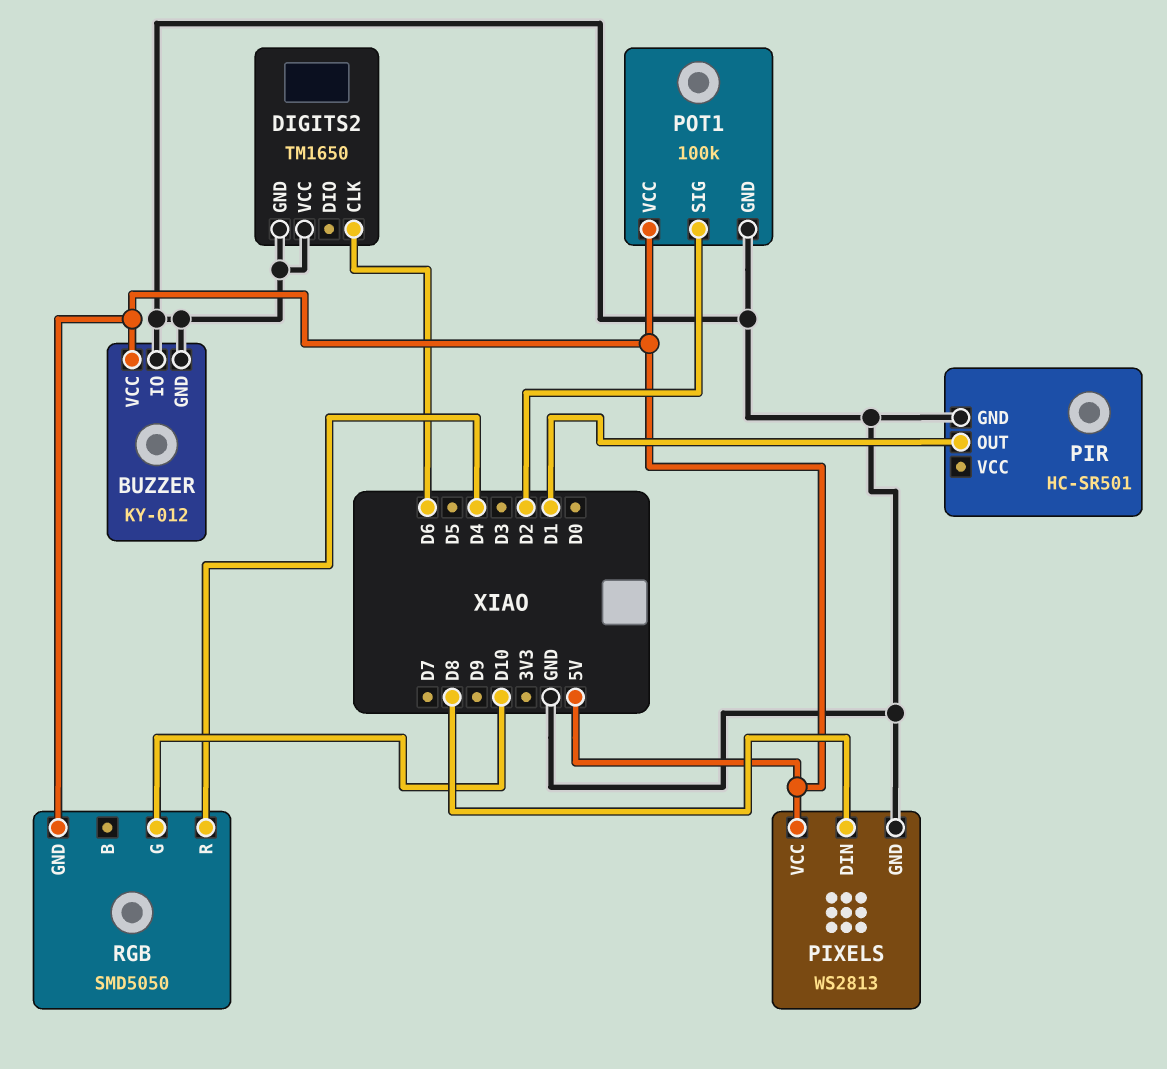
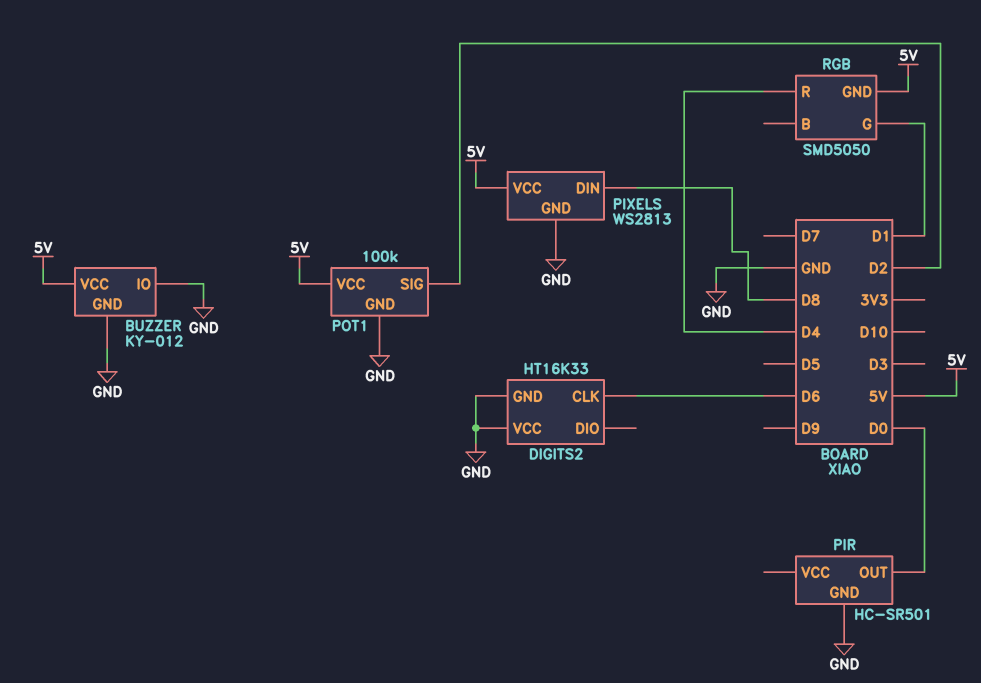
DIGITS2: TM1650 -> HT16K33
PIR pin OUT: D1 -> D0
RGB pin G: D10 -> D1

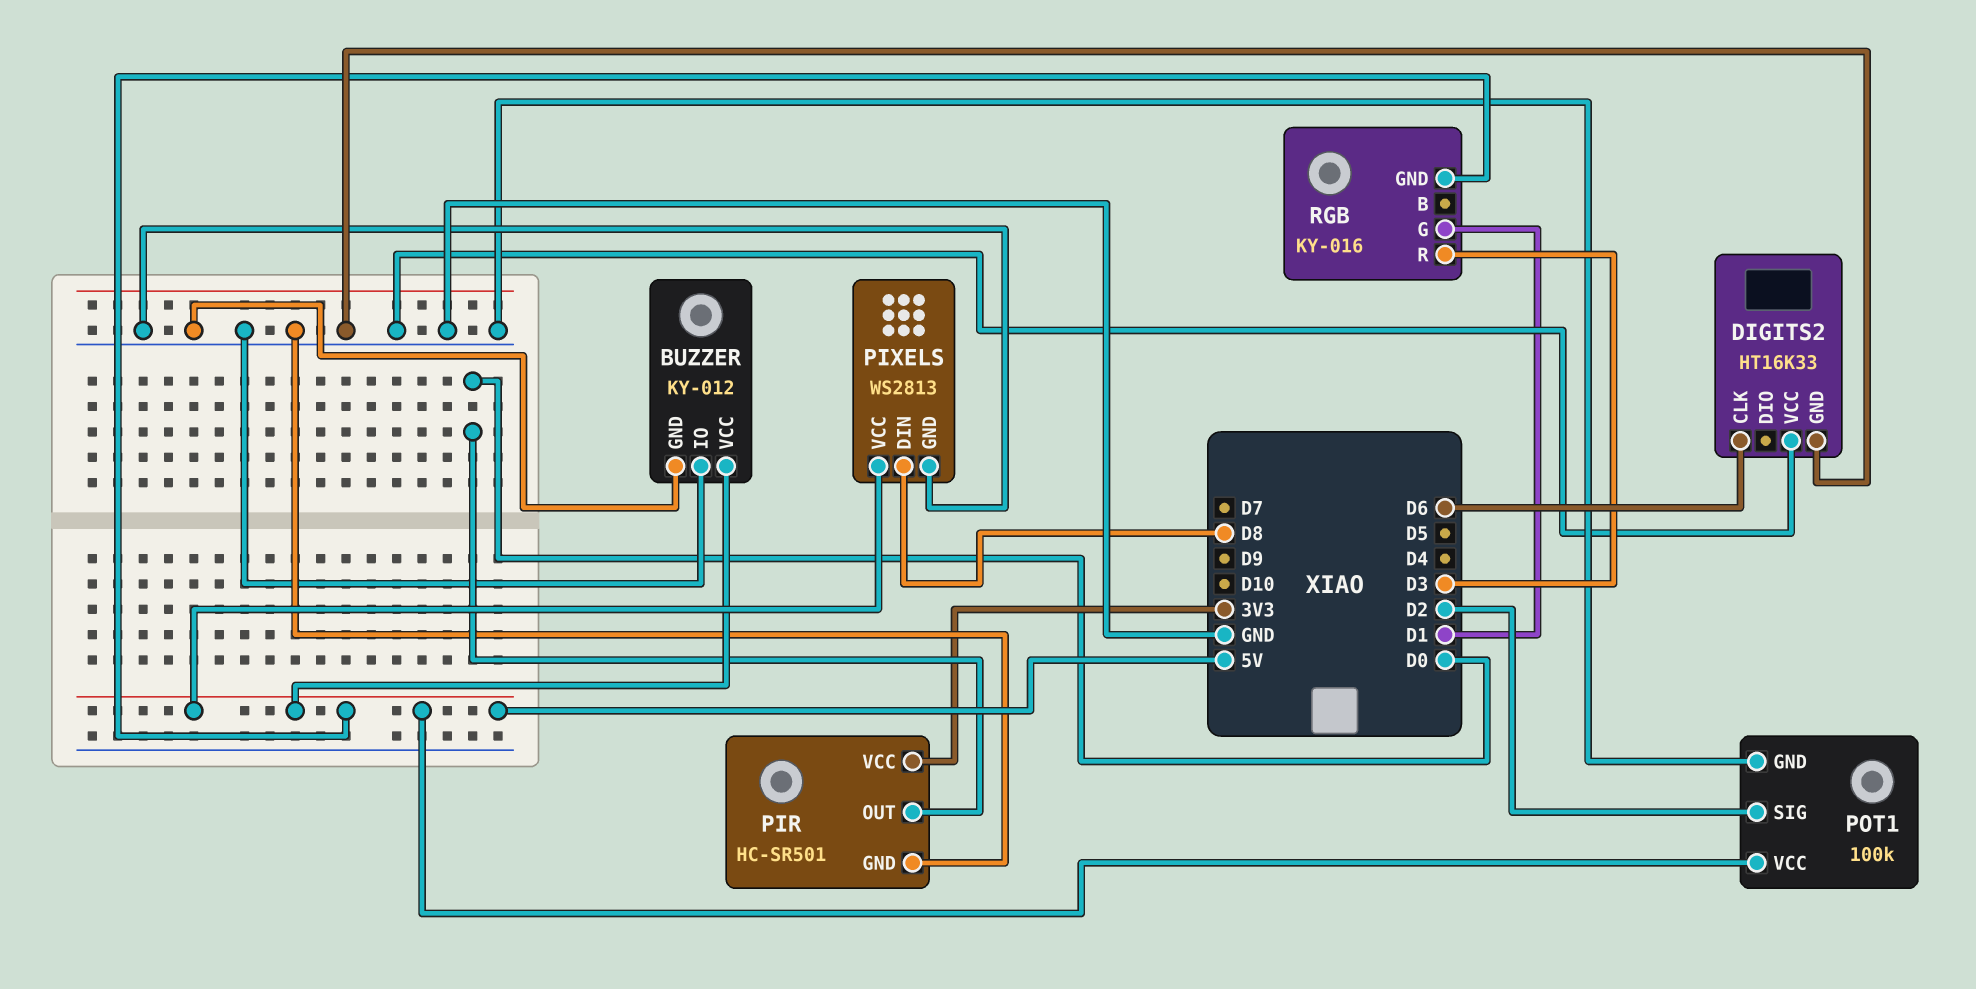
PIR pin VCC: none -> 3V3
RGB: SMD5050 -> KY-016
RGB pin R: D4 -> D3

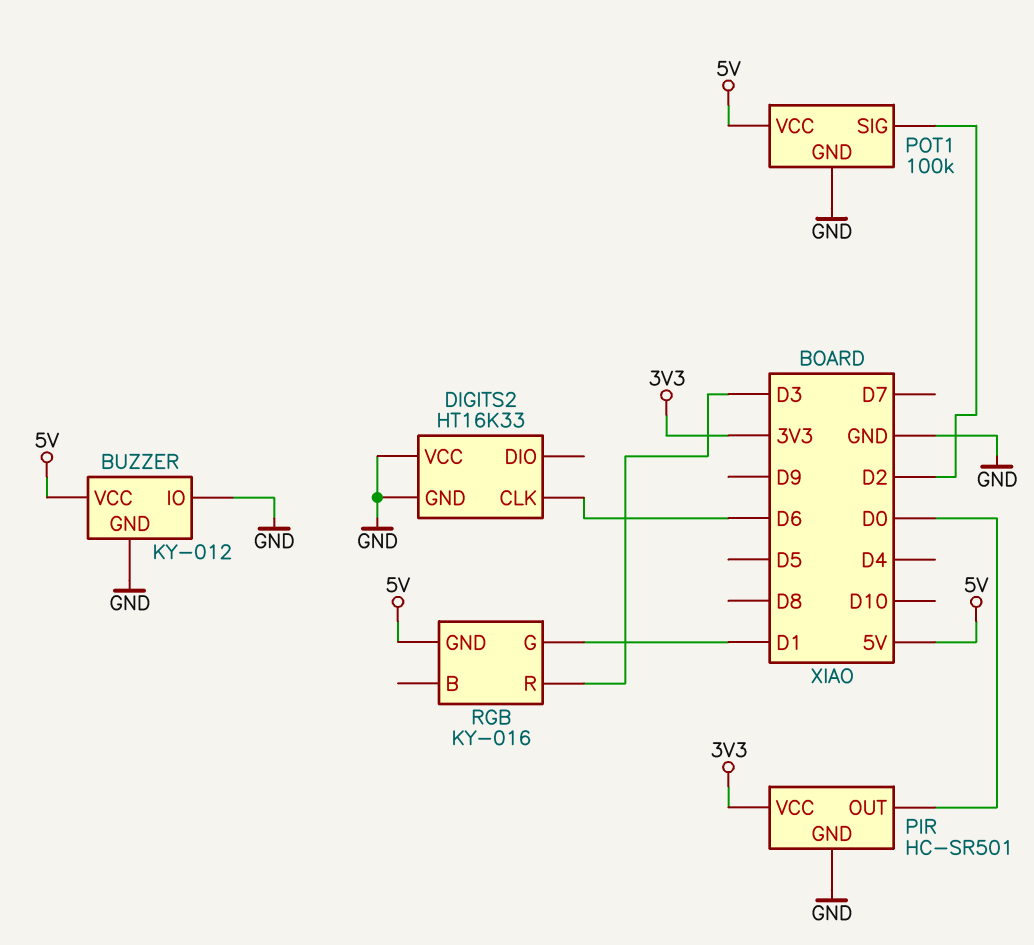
PIXELS: WS2813 -> none
PIXELS pin DIN: D8 -> none
PIXELS pin GND: GND -> none
PIXELS pin VCC: 5V -> none

